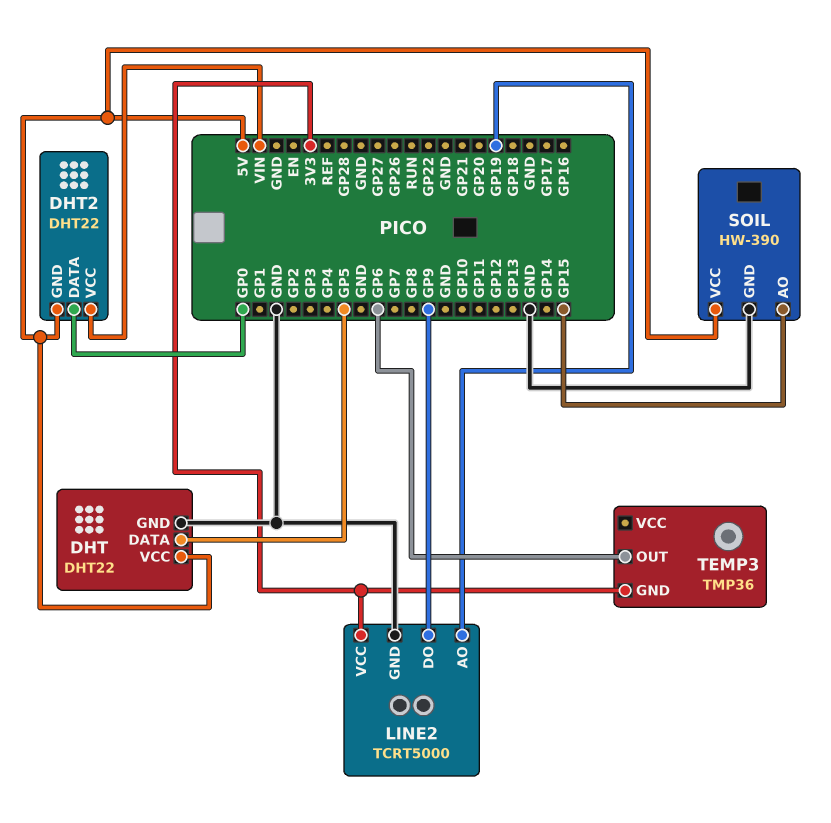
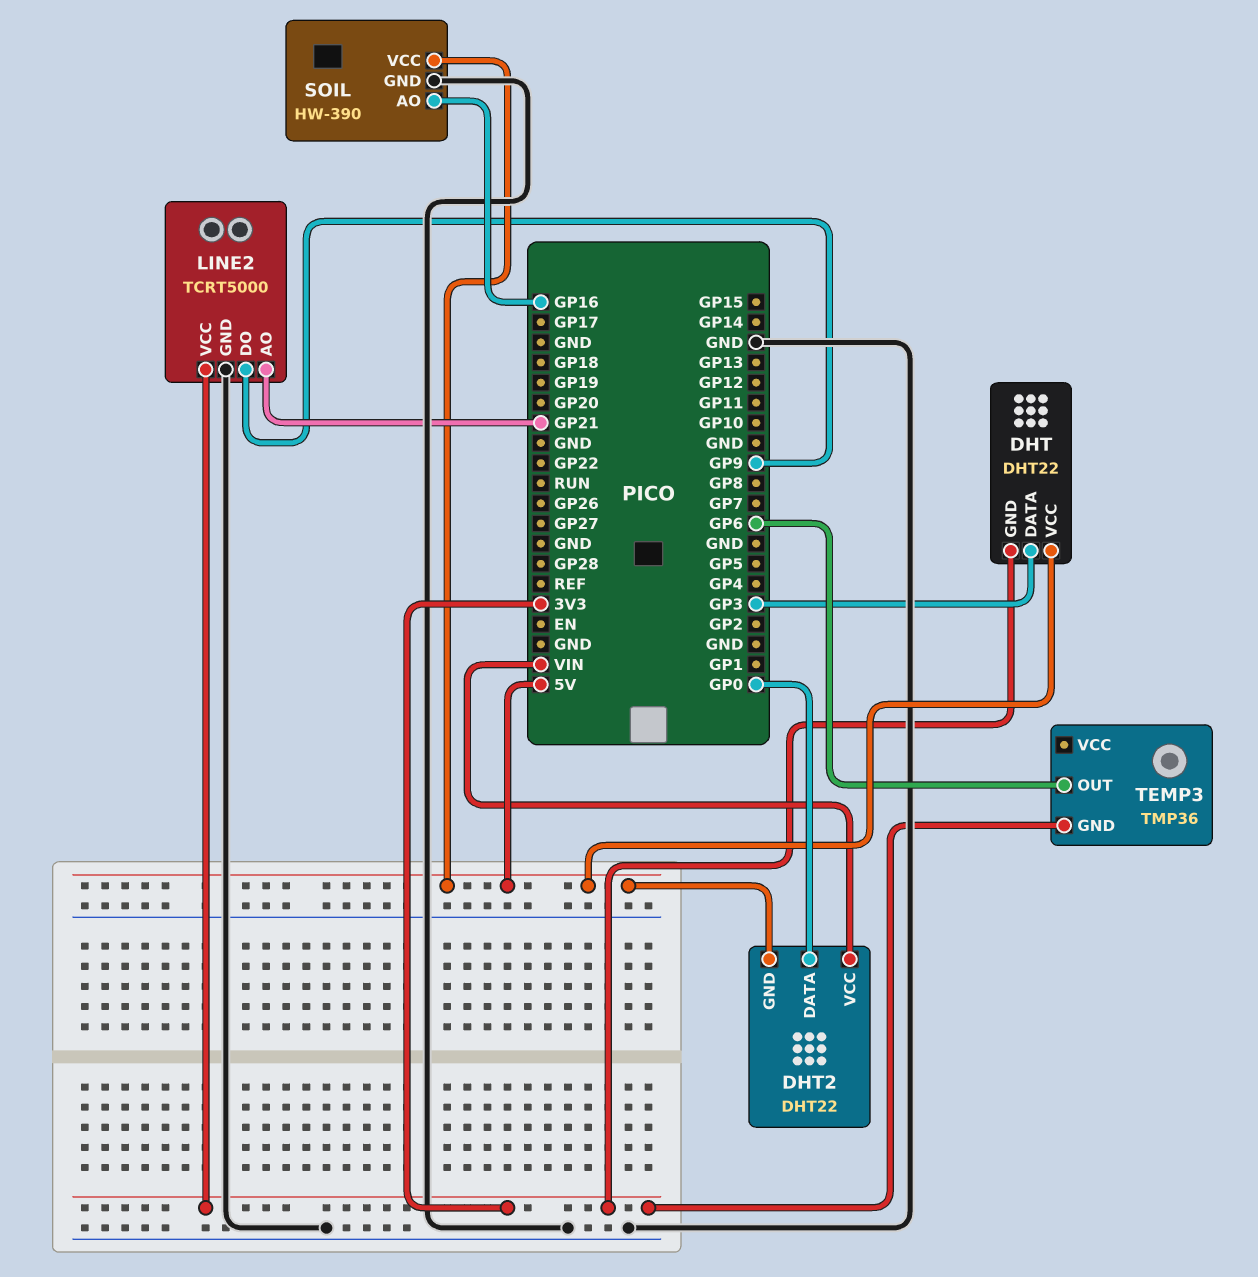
DHT pin DATA: GP5 -> GP3
DHT pin GND: GND -> 3V3
LINE2 pin AO: GP19 -> GP21
SOIL pin AO: GP15 -> GP16

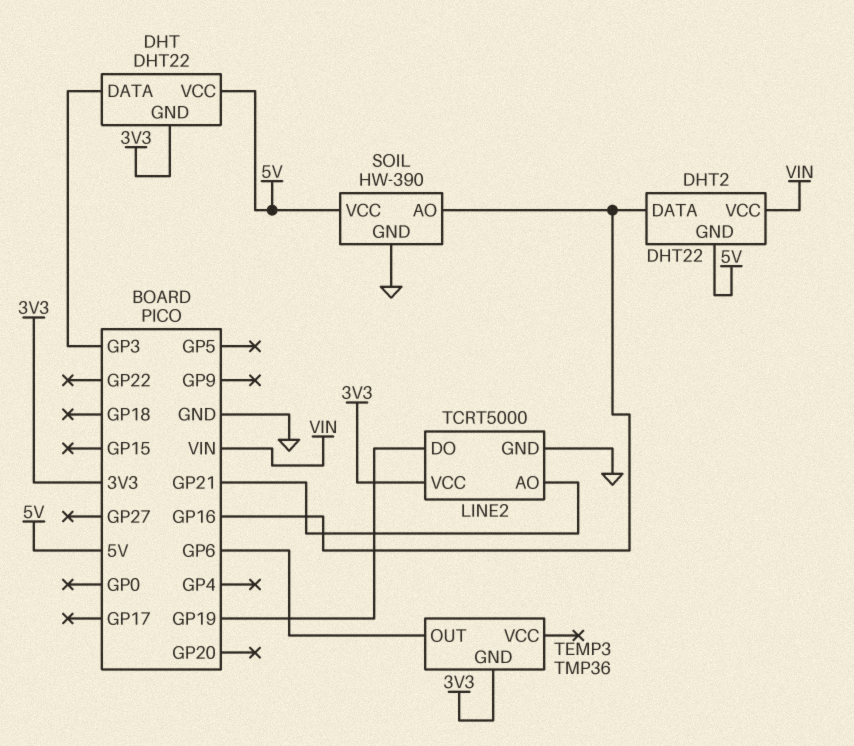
DHT2 pin DATA: GP0 -> GP16
LINE2 pin DO: GP9 -> GP19

